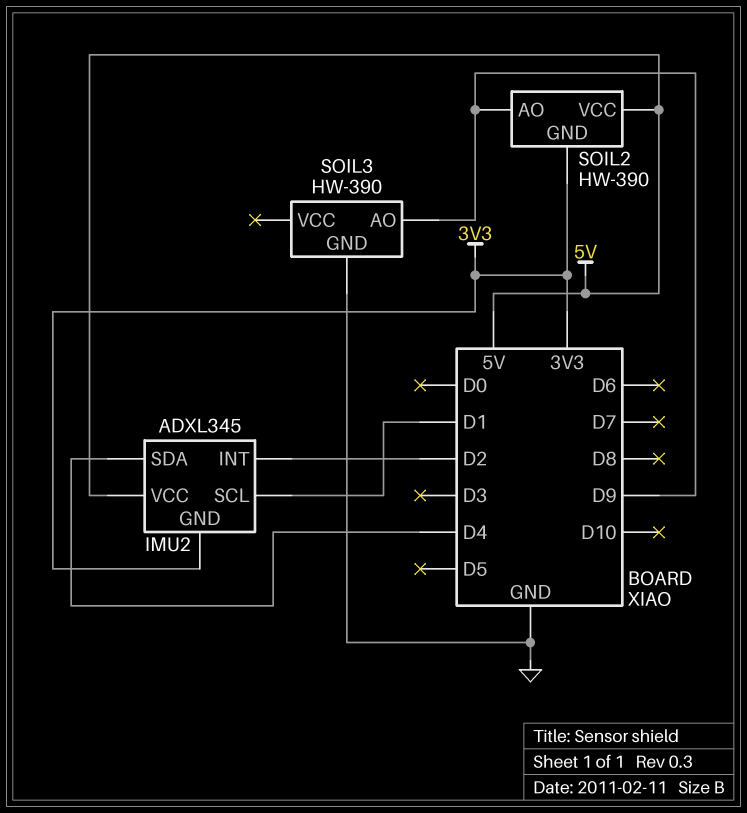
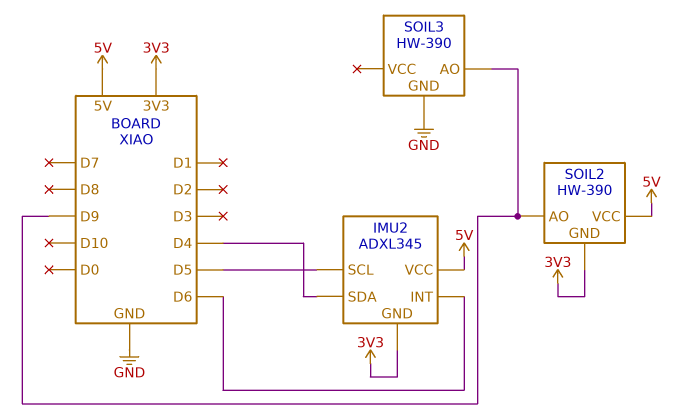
IMU2 pin INT: D2 -> D6
IMU2 pin SCL: D1 -> D5

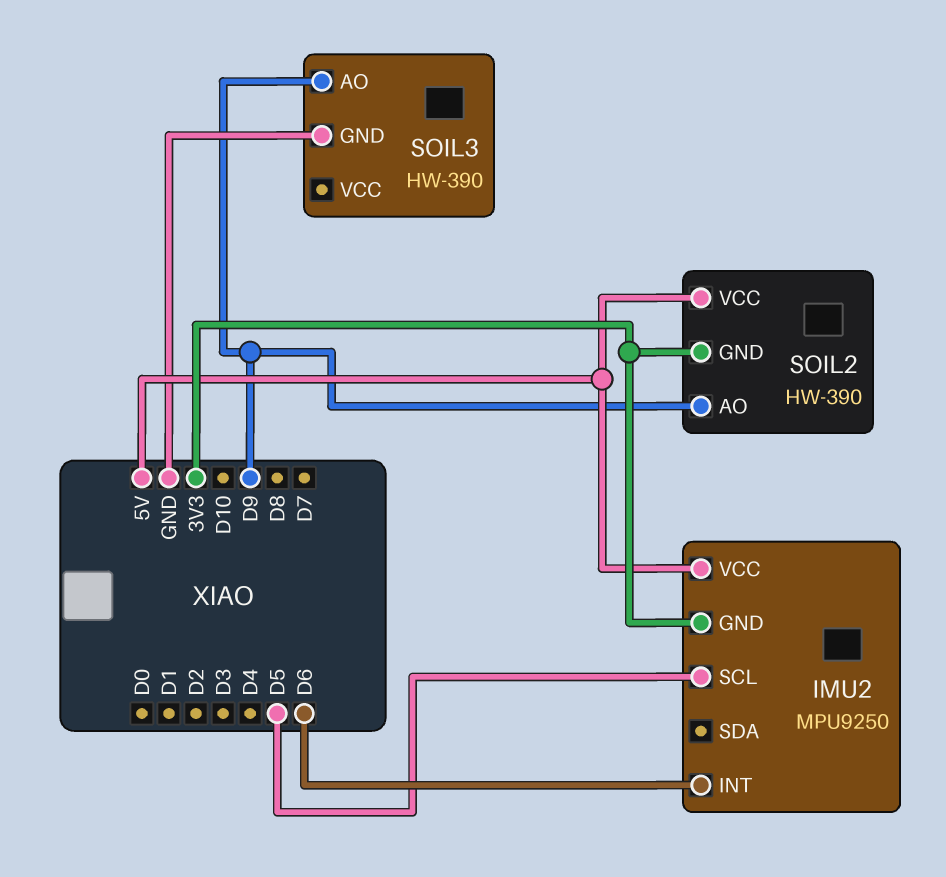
IMU2: ADXL345 -> MPU9250
IMU2 pin SDA: D4 -> none

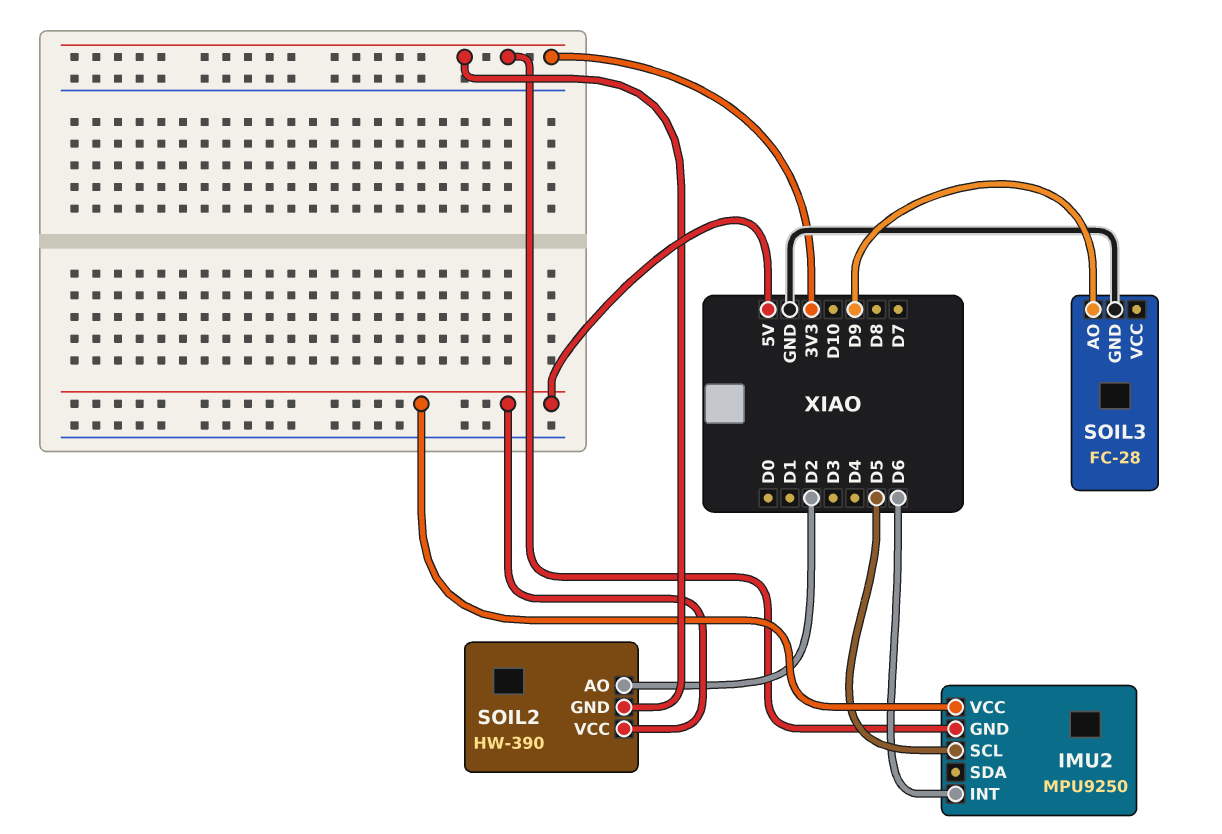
SOIL2 pin AO: D9 -> D2
SOIL3: HW-390 -> FC-28

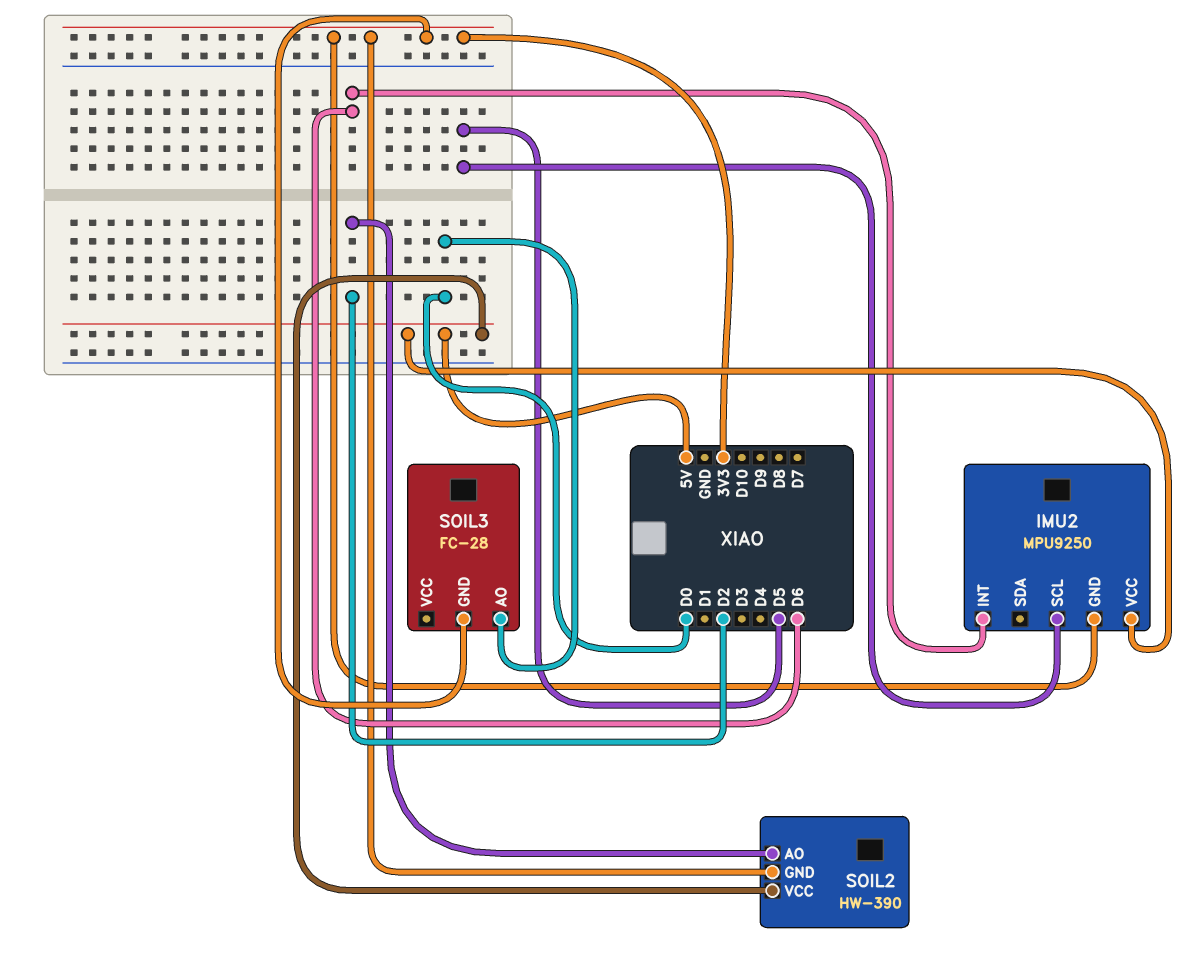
SOIL3 pin AO: D9 -> D0
SOIL3 pin GND: GND -> 3V3

